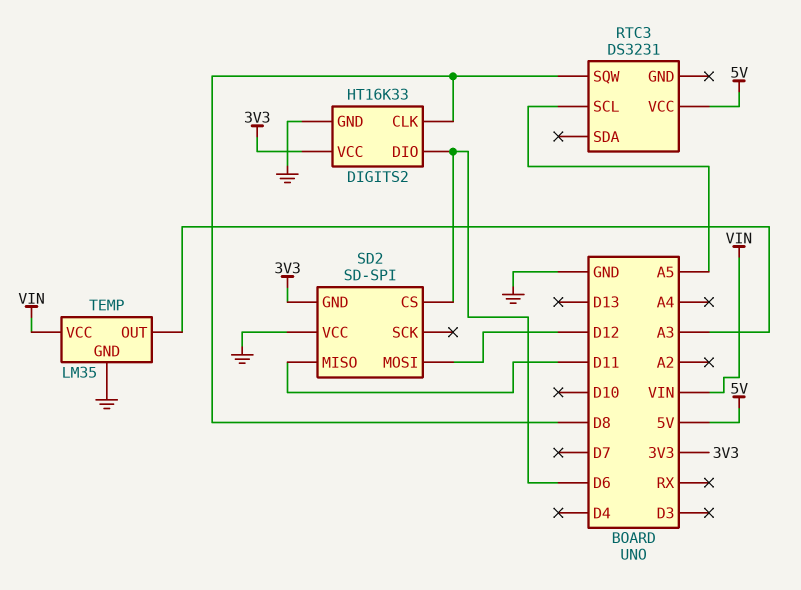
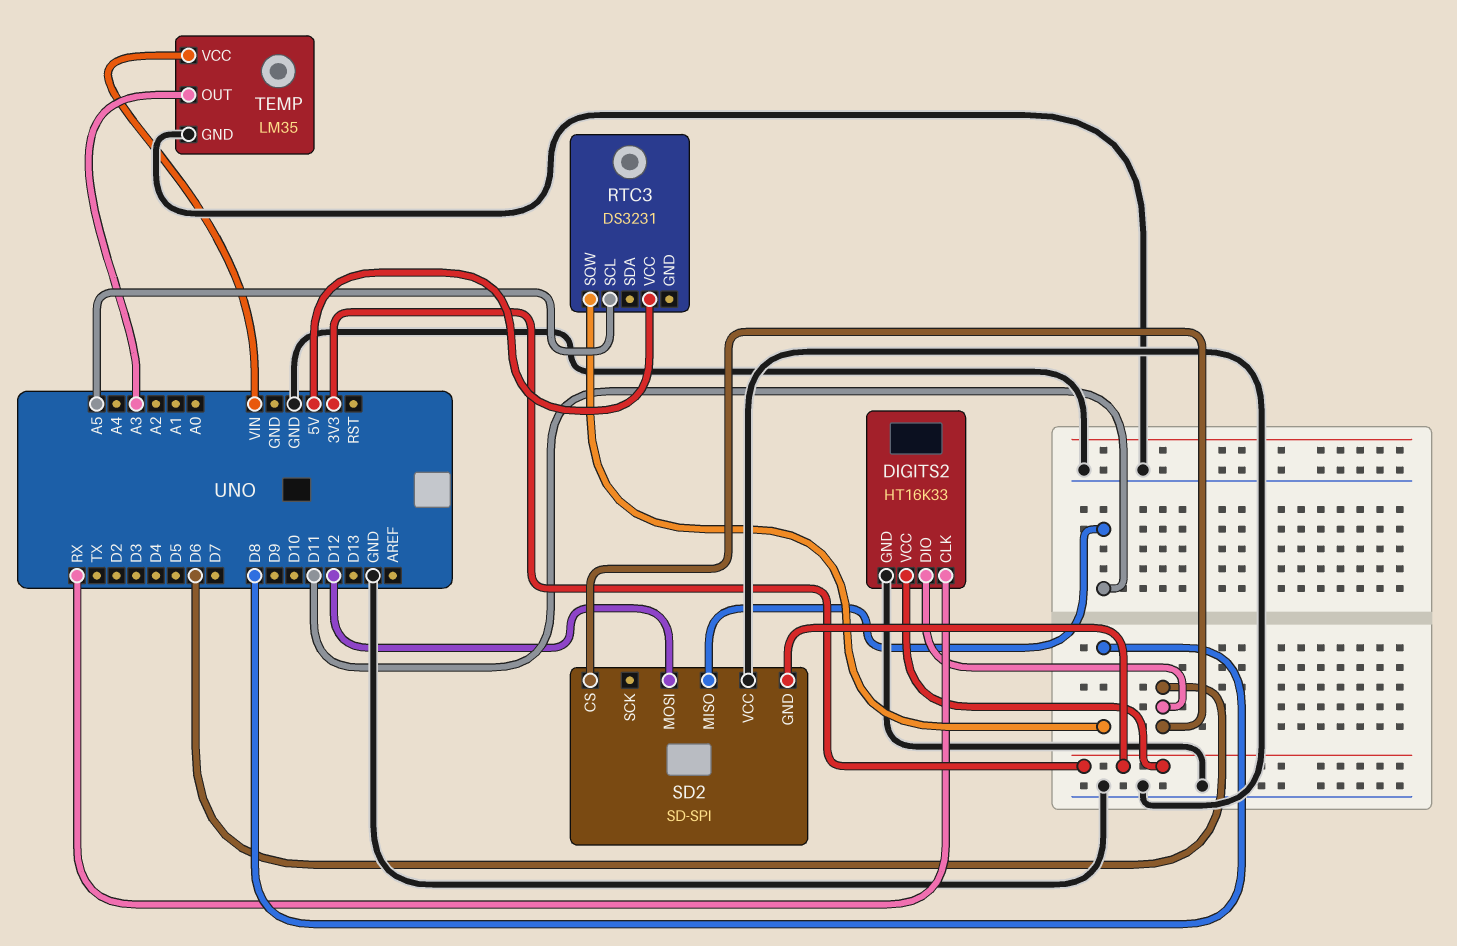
DIGITS2 pin CLK: D8 -> RX

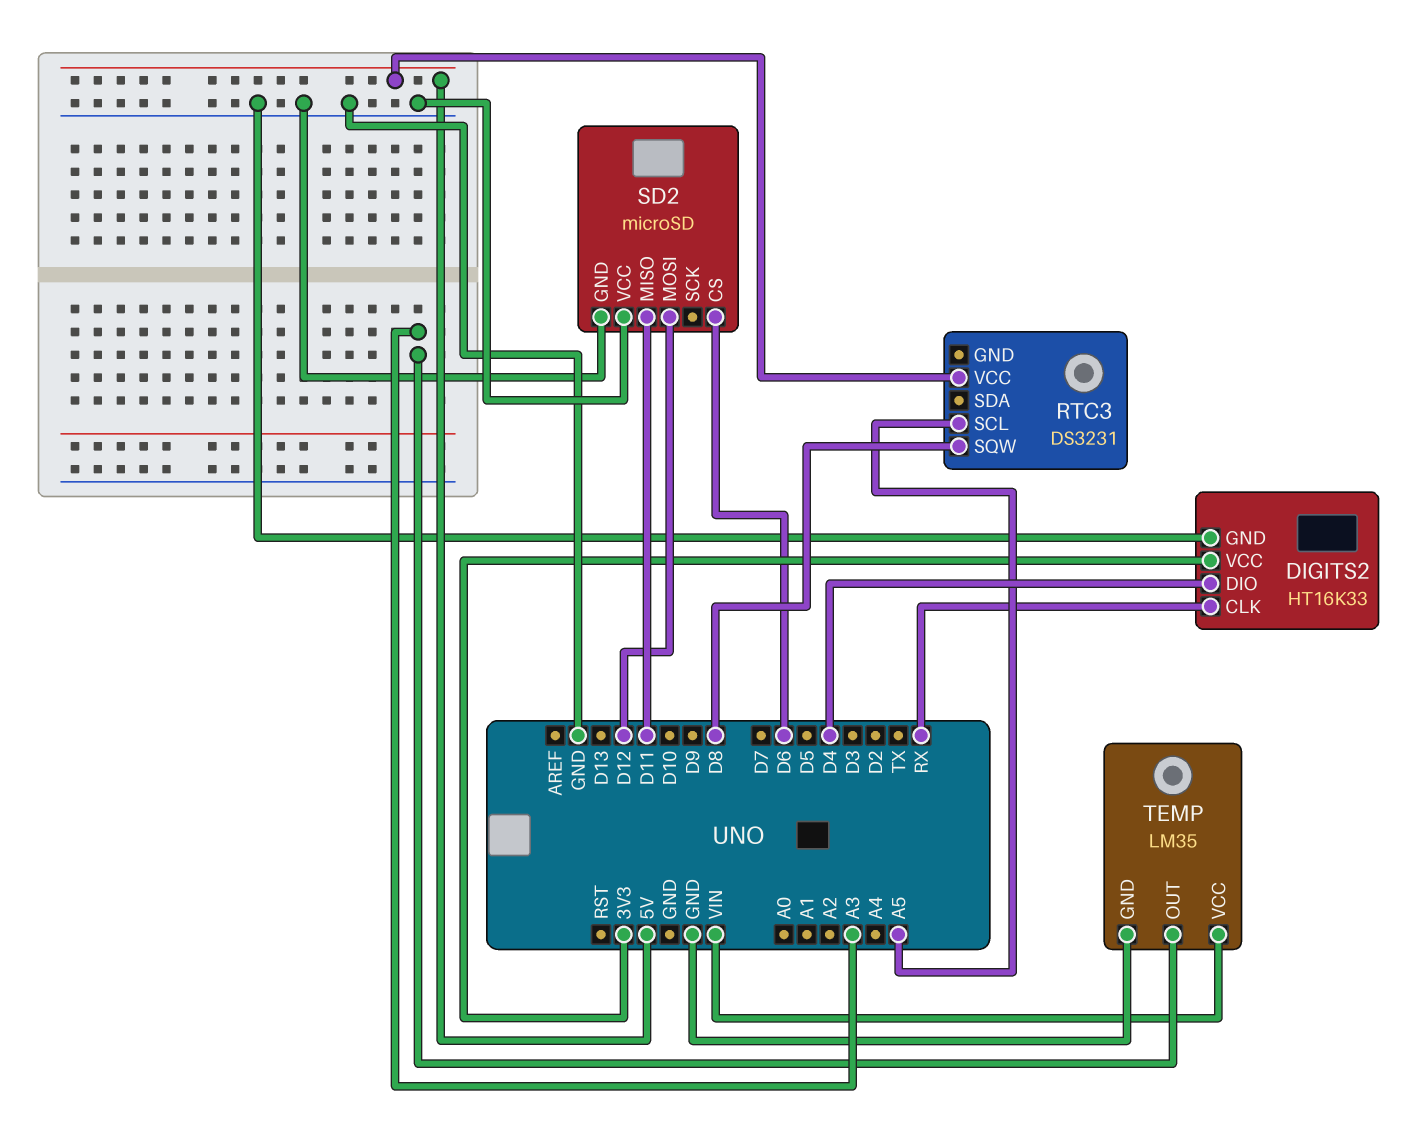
DIGITS2 pin DIO: D6 -> D4
SD2: SD-SPI -> microSD
SD2 pin GND: 3V3 -> GND

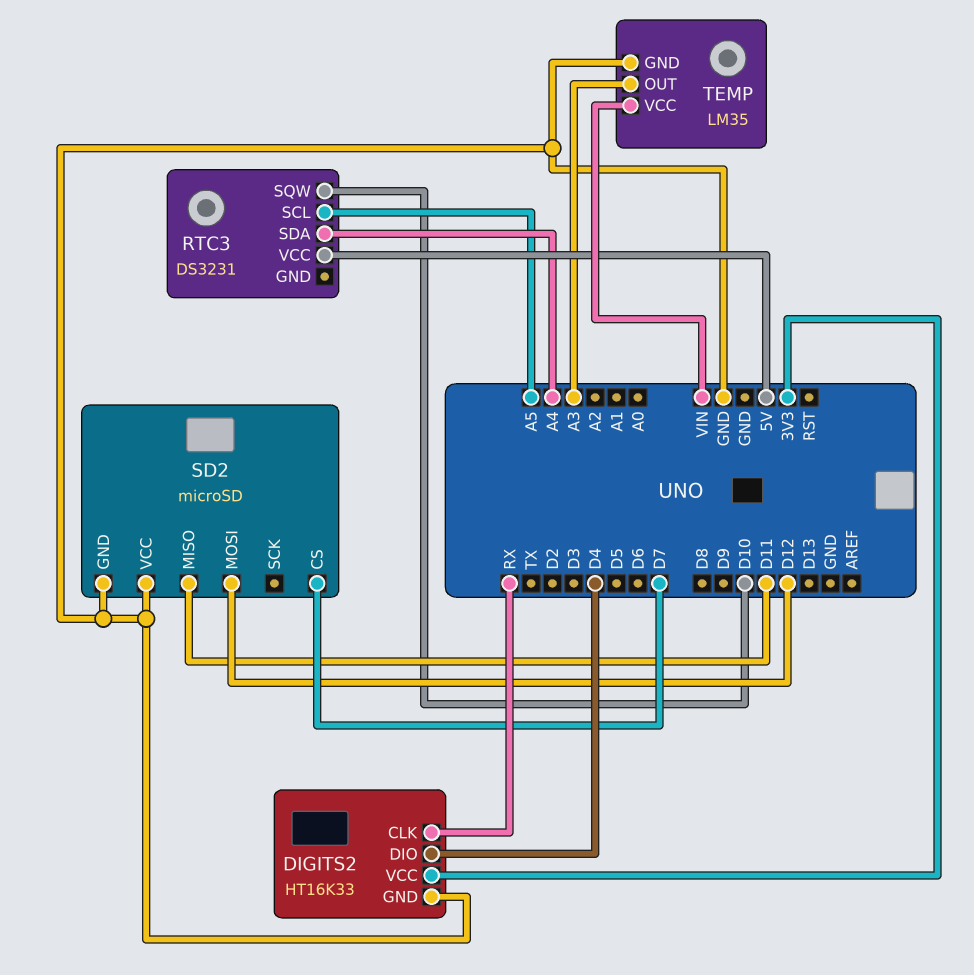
RTC3 pin SDA: none -> A4
RTC3 pin SQW: D8 -> D10
SD2 pin CS: D6 -> D7

